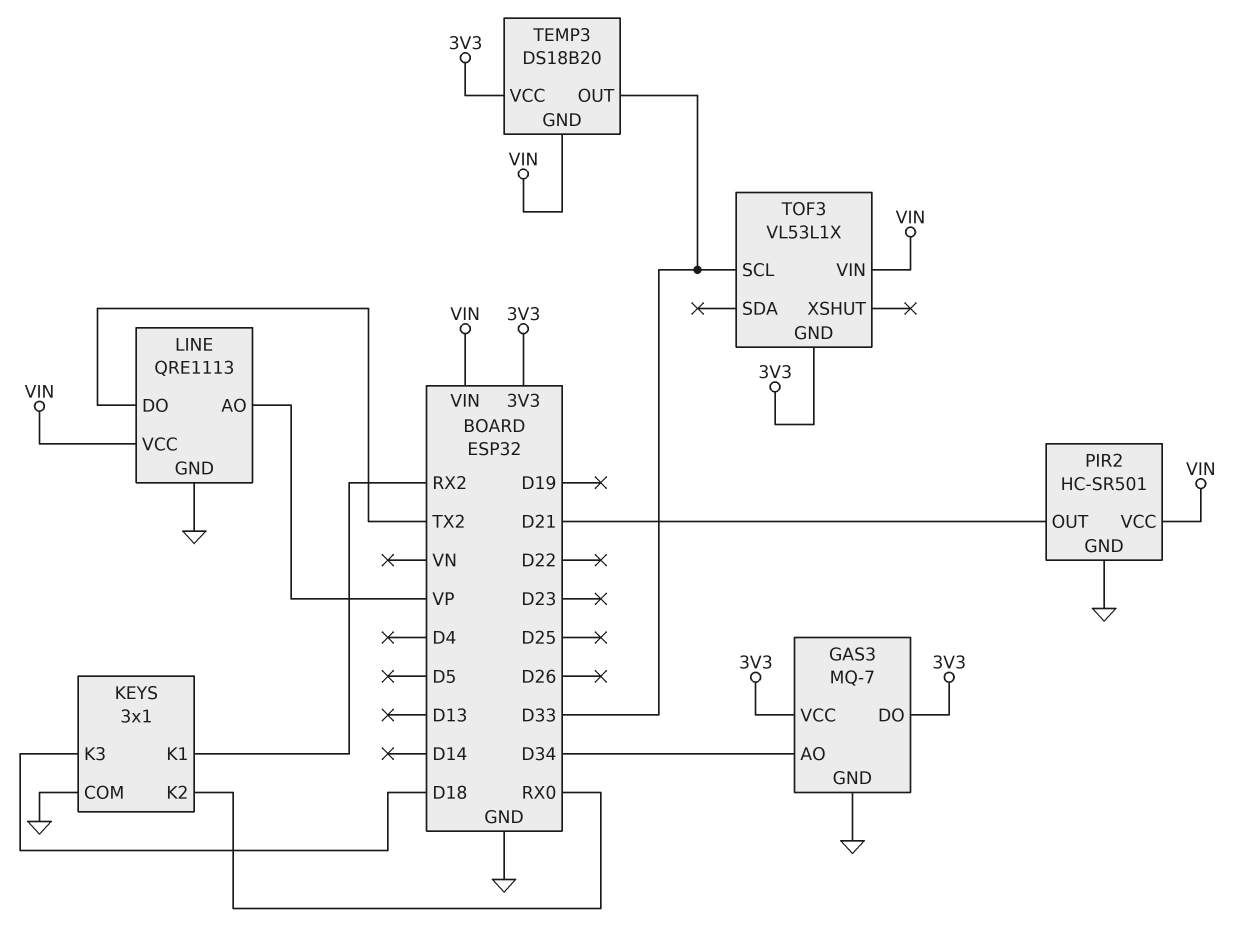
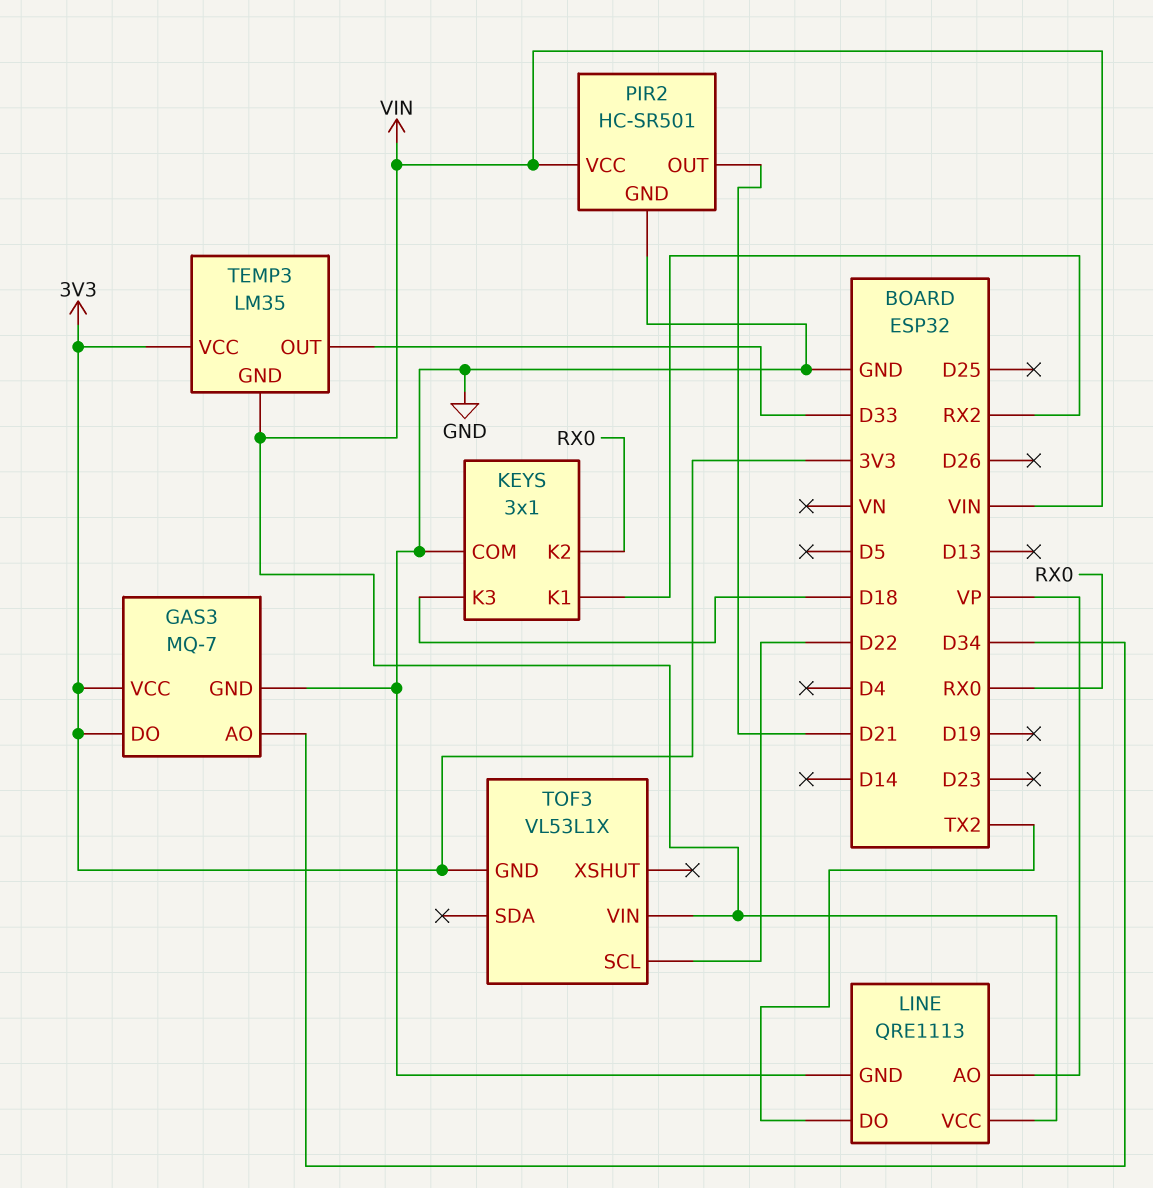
TEMP3: DS18B20 -> LM35
TOF3 pin SCL: D33 -> D22

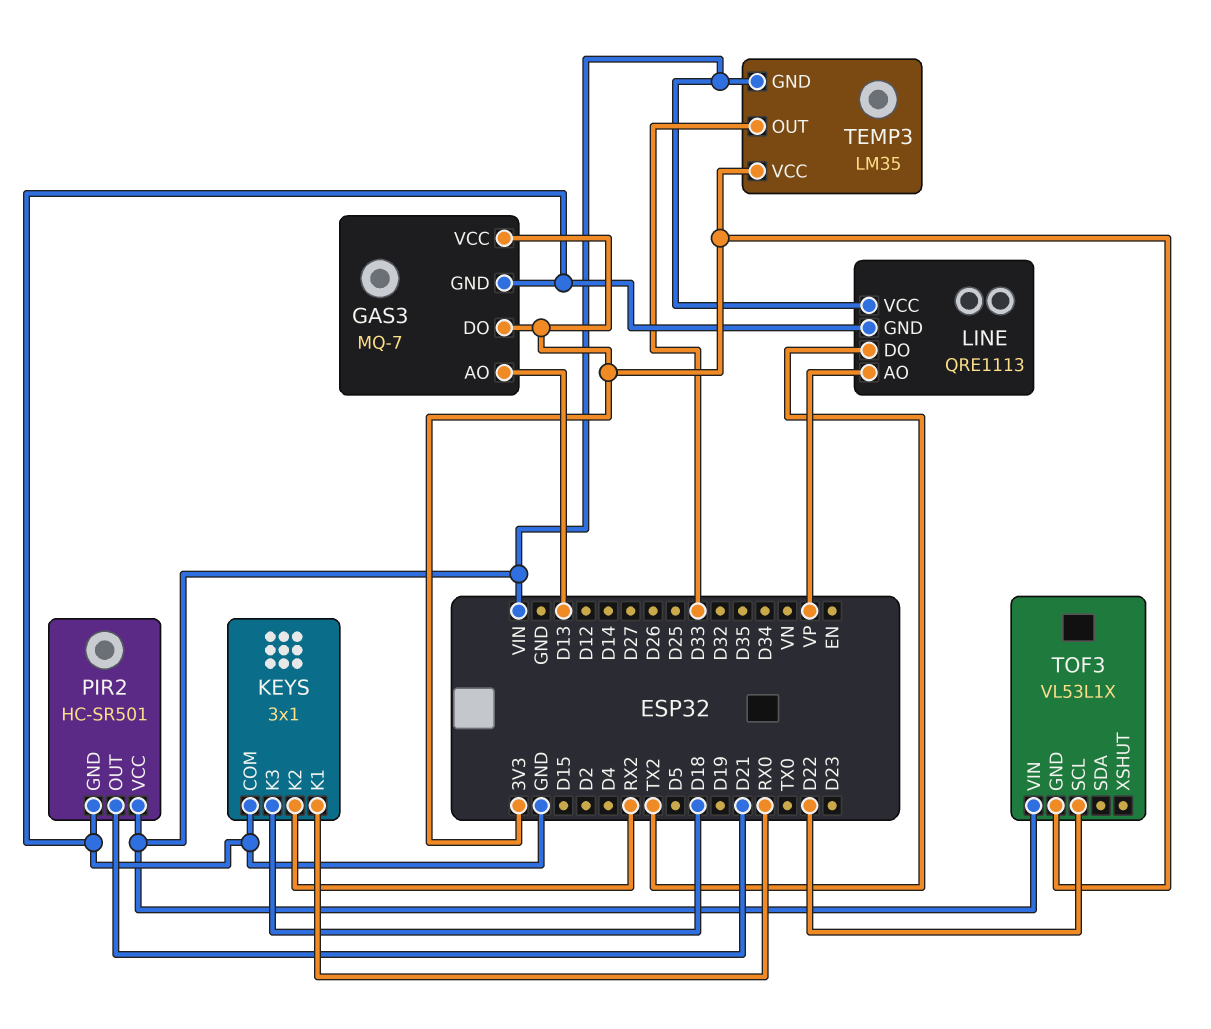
GAS3 pin AO: D34 -> D13
KEYS pin K1: RX2 -> RX0
KEYS pin K2: RX0 -> RX2

